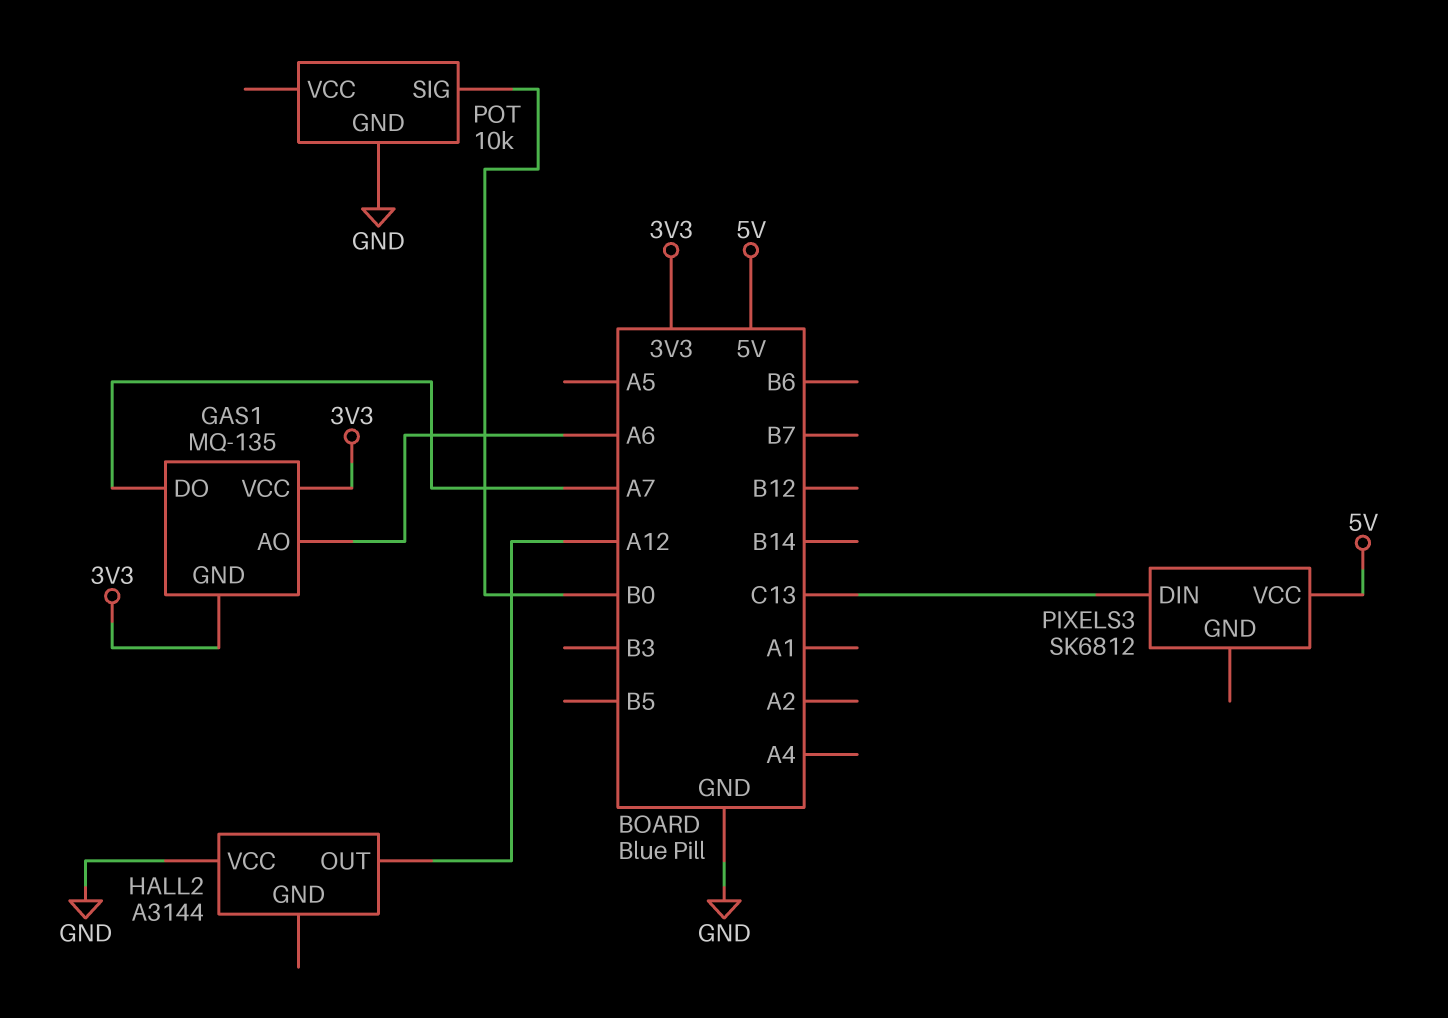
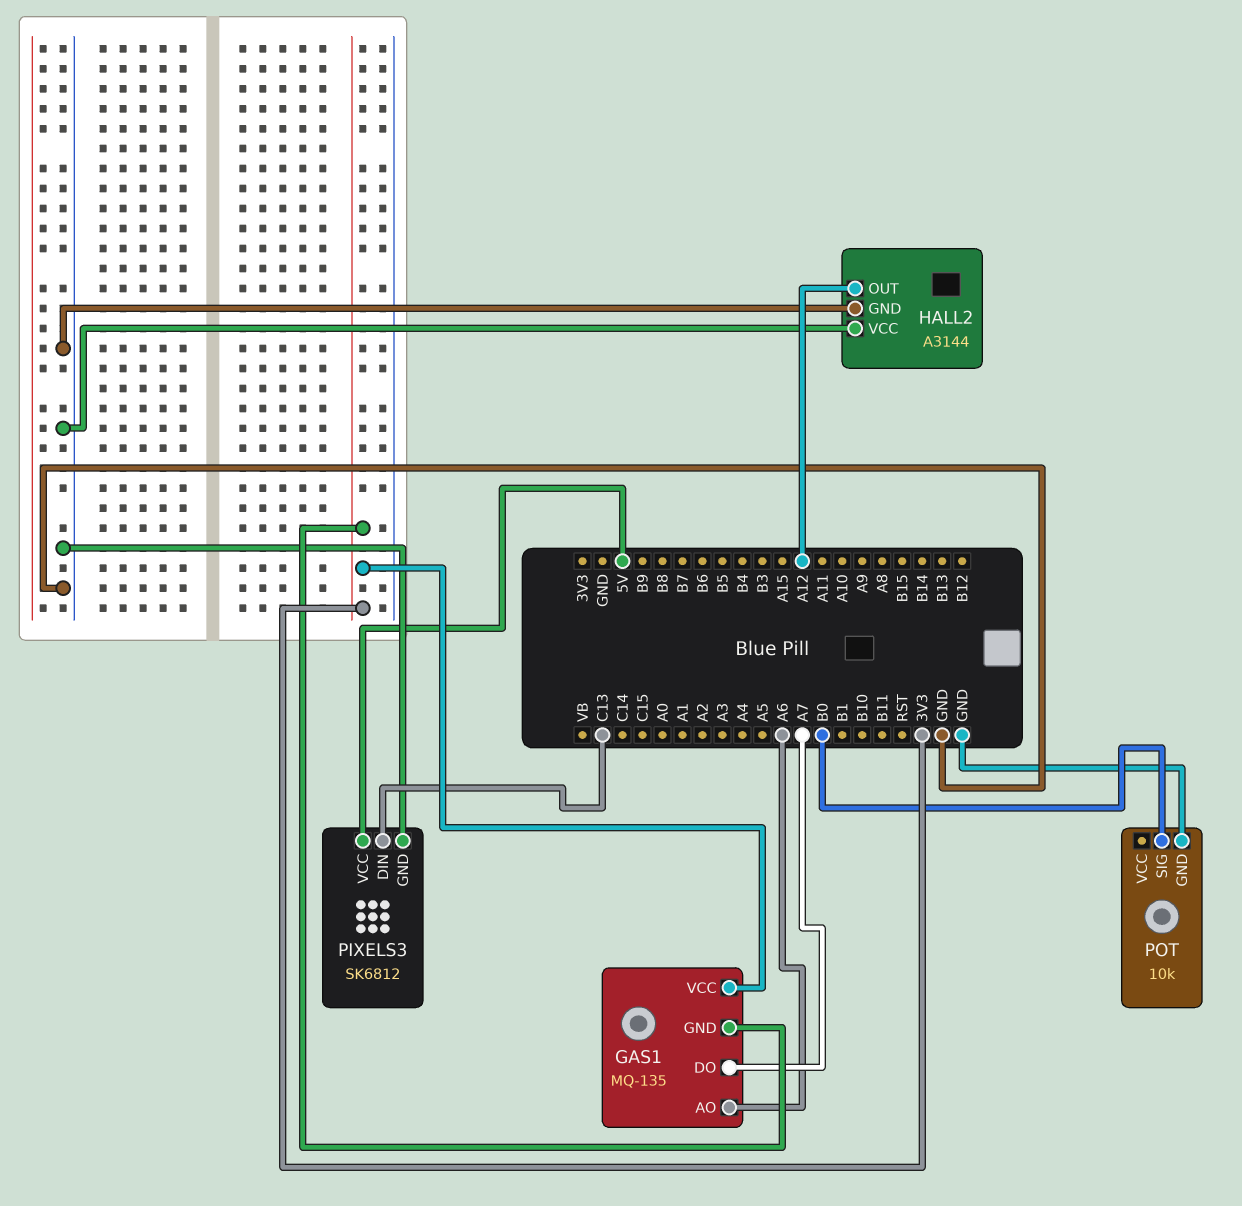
HALL2 pin GND: none -> GND
PIXELS3 pin GND: none -> GND

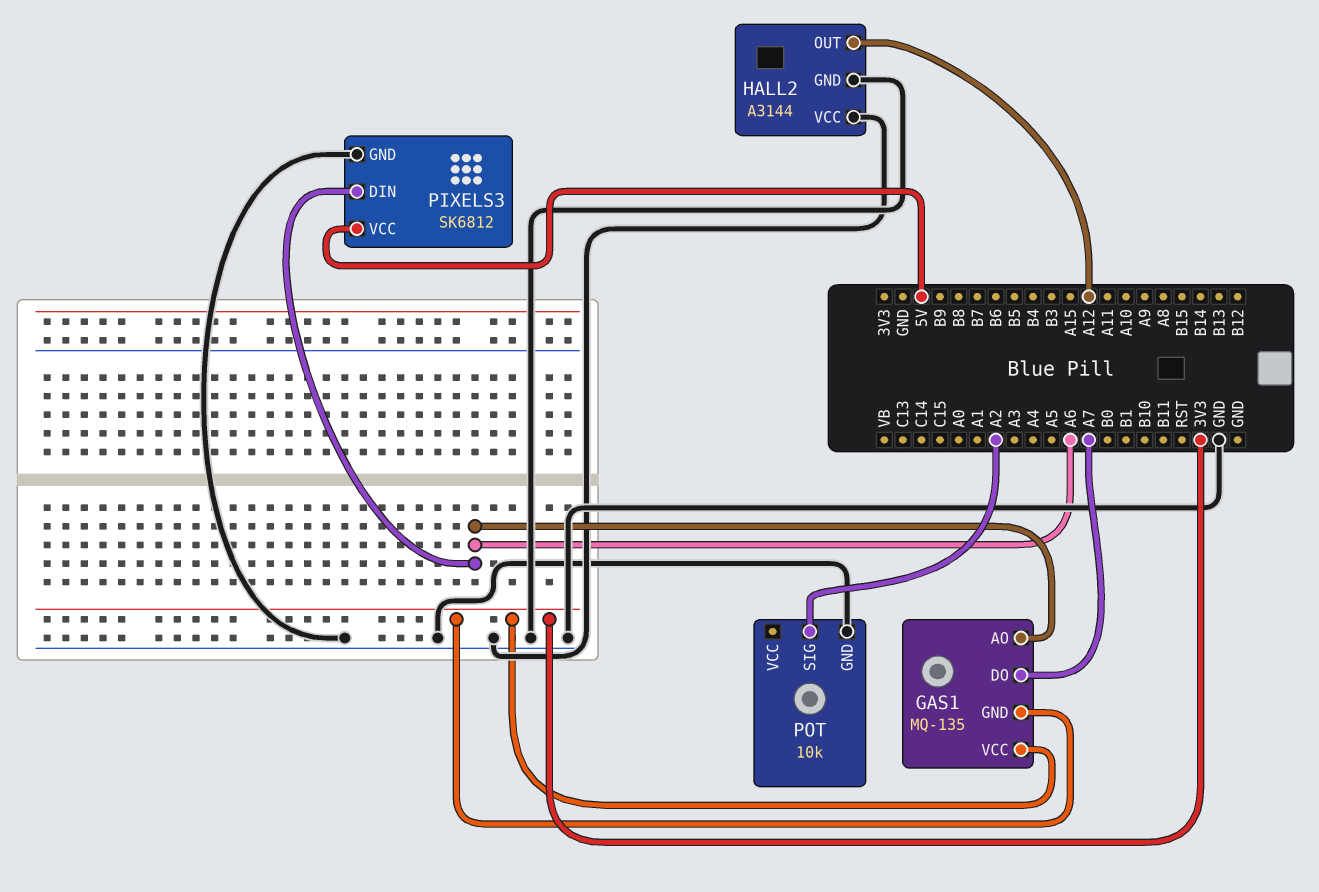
PIXELS3 pin DIN: C13 -> A6
POT pin SIG: B0 -> A2

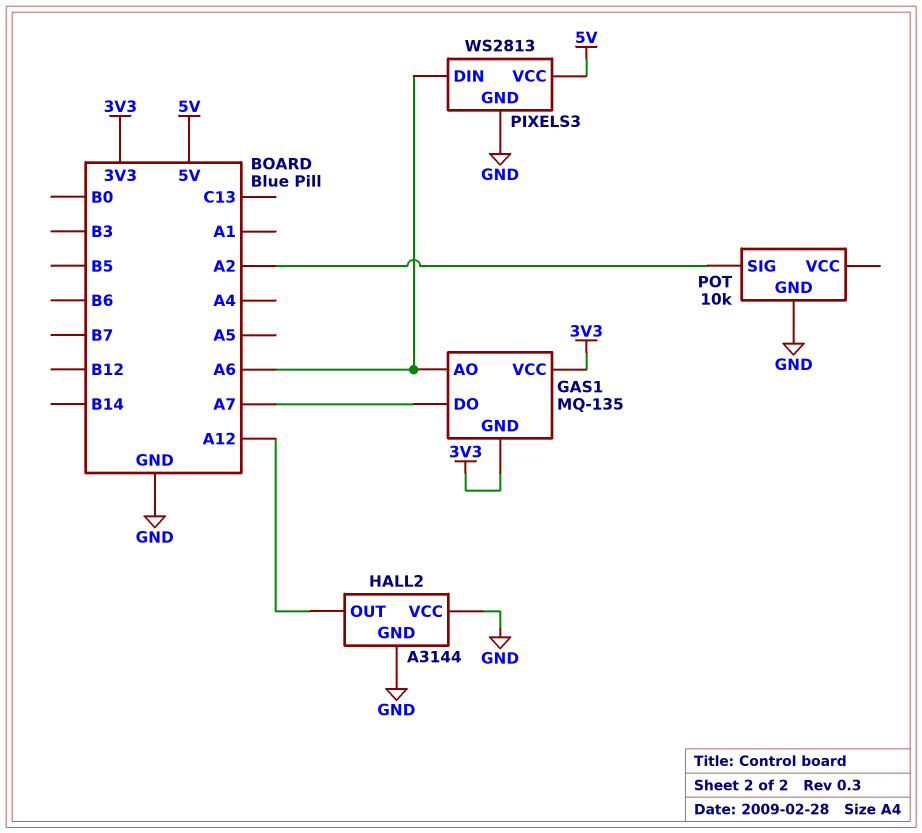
PIXELS3: SK6812 -> WS2813

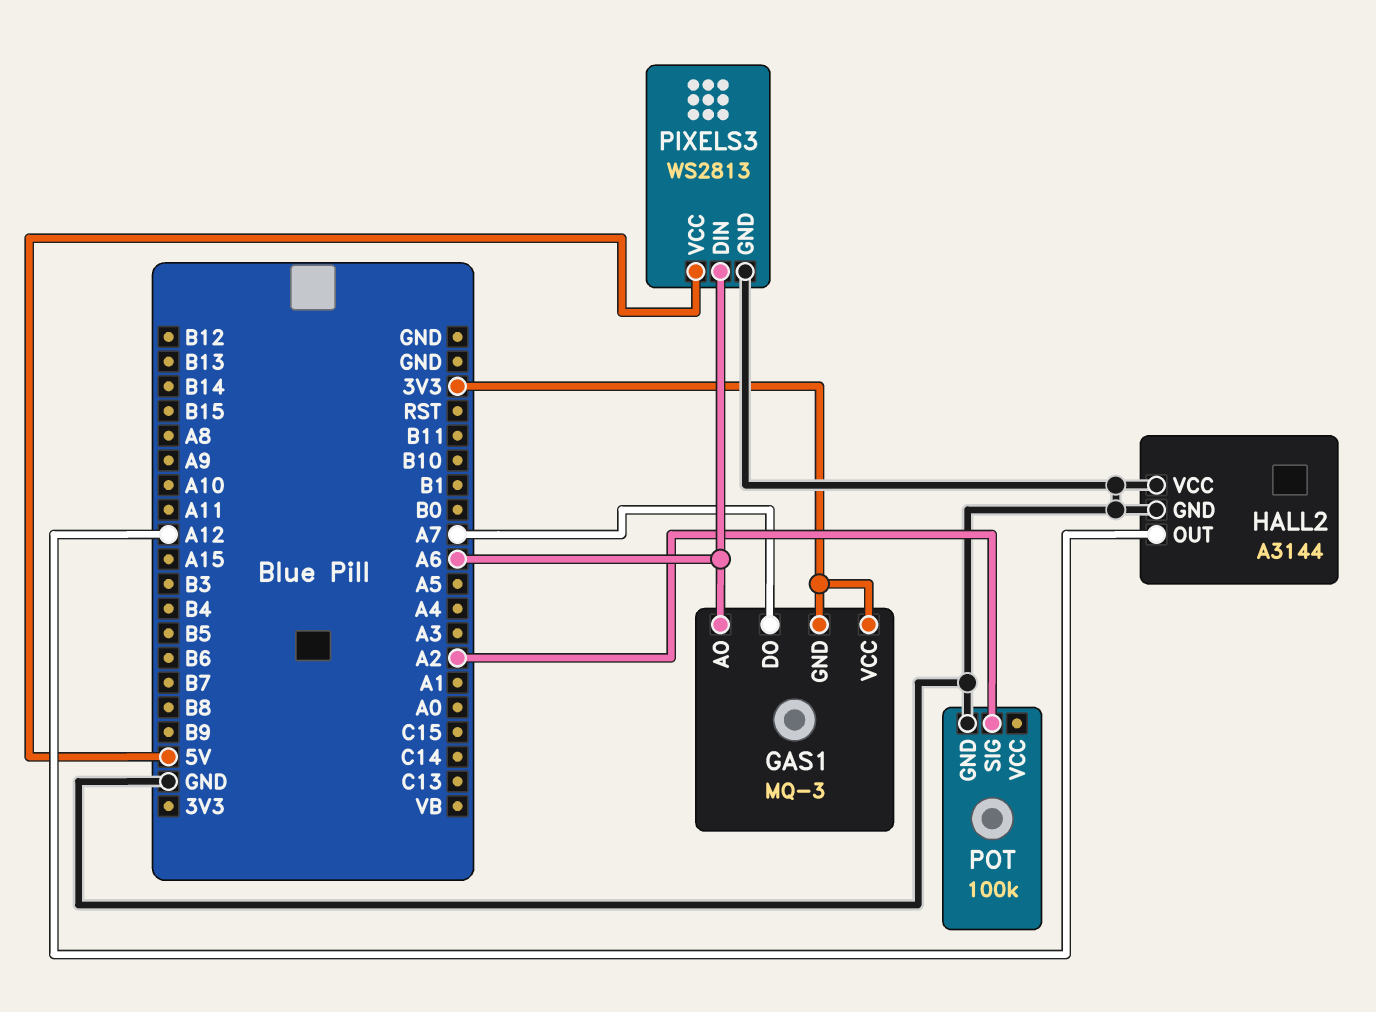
GAS1: MQ-135 -> MQ-3
POT: 10k -> 100k

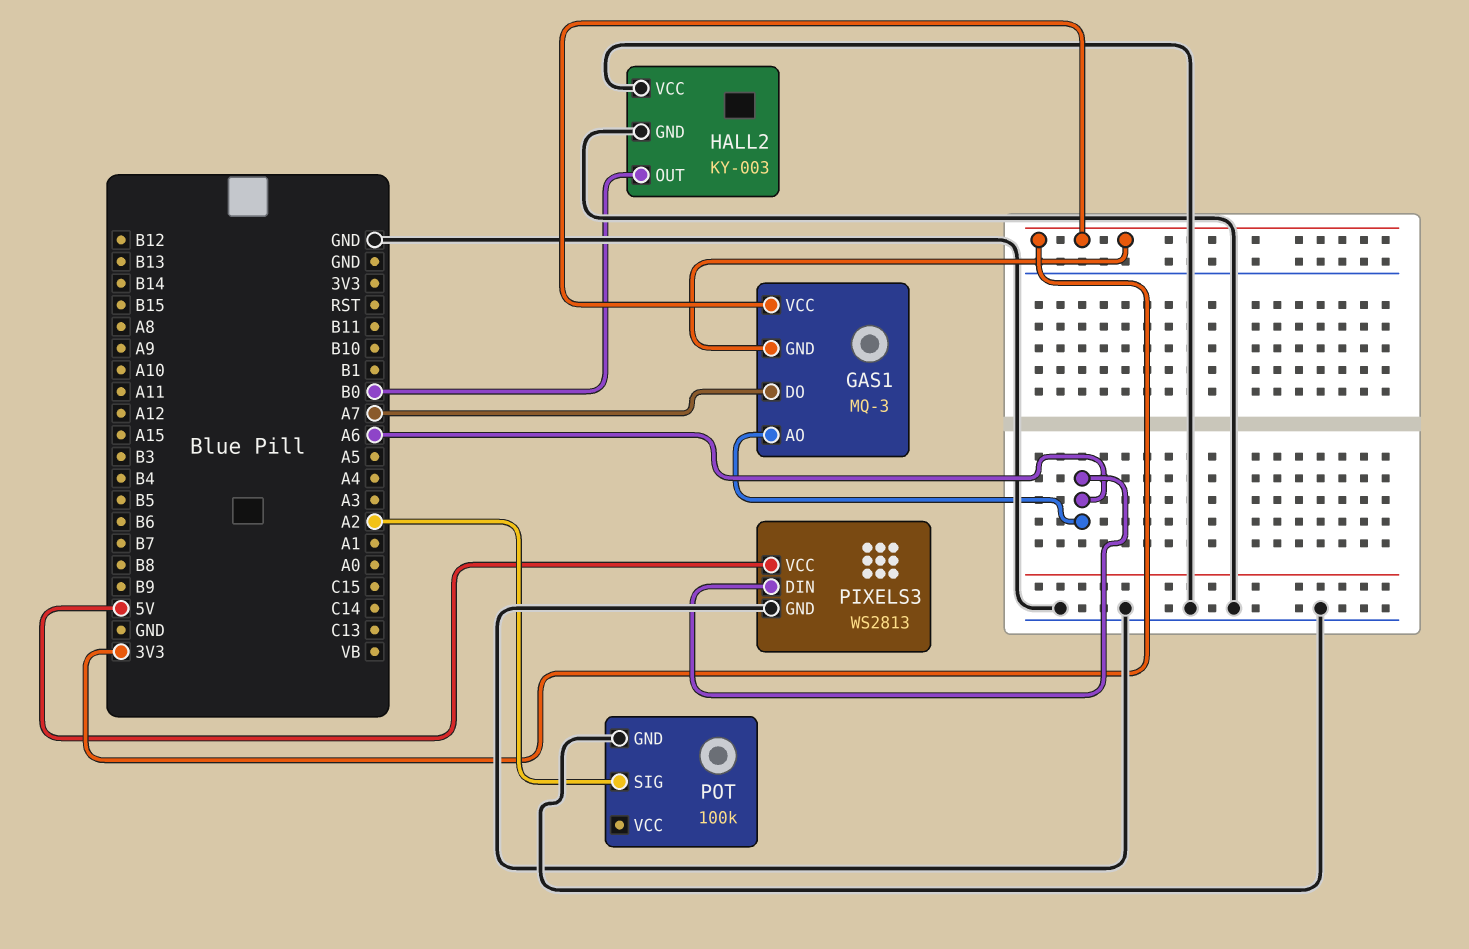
HALL2: A3144 -> KY-003
HALL2 pin OUT: A12 -> B0

